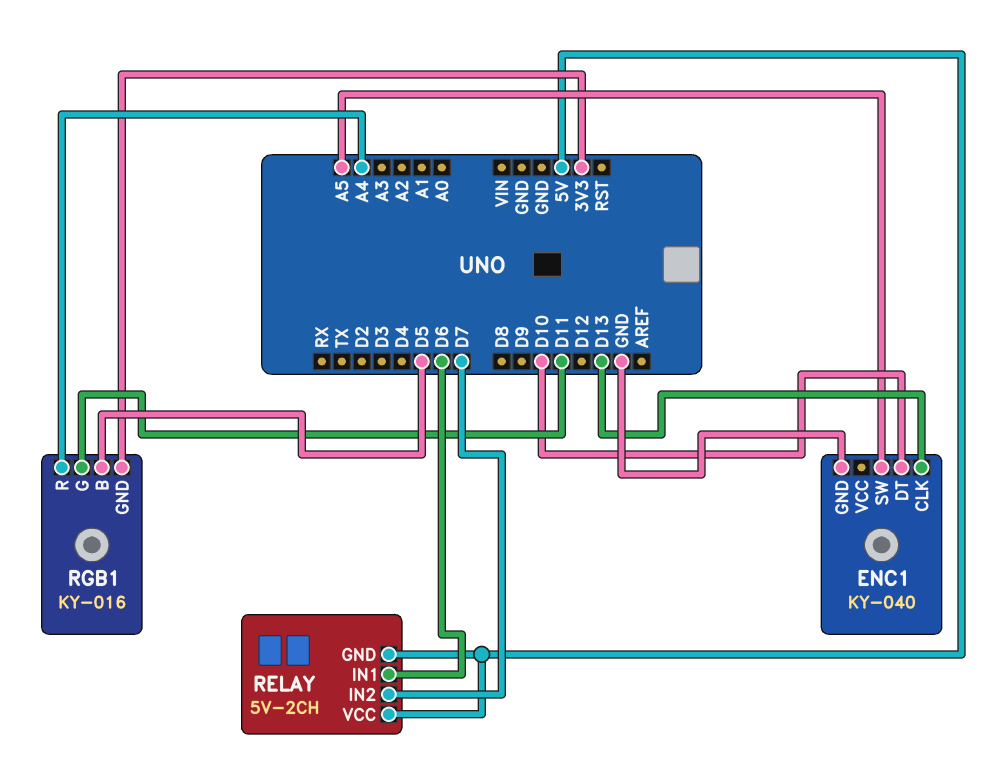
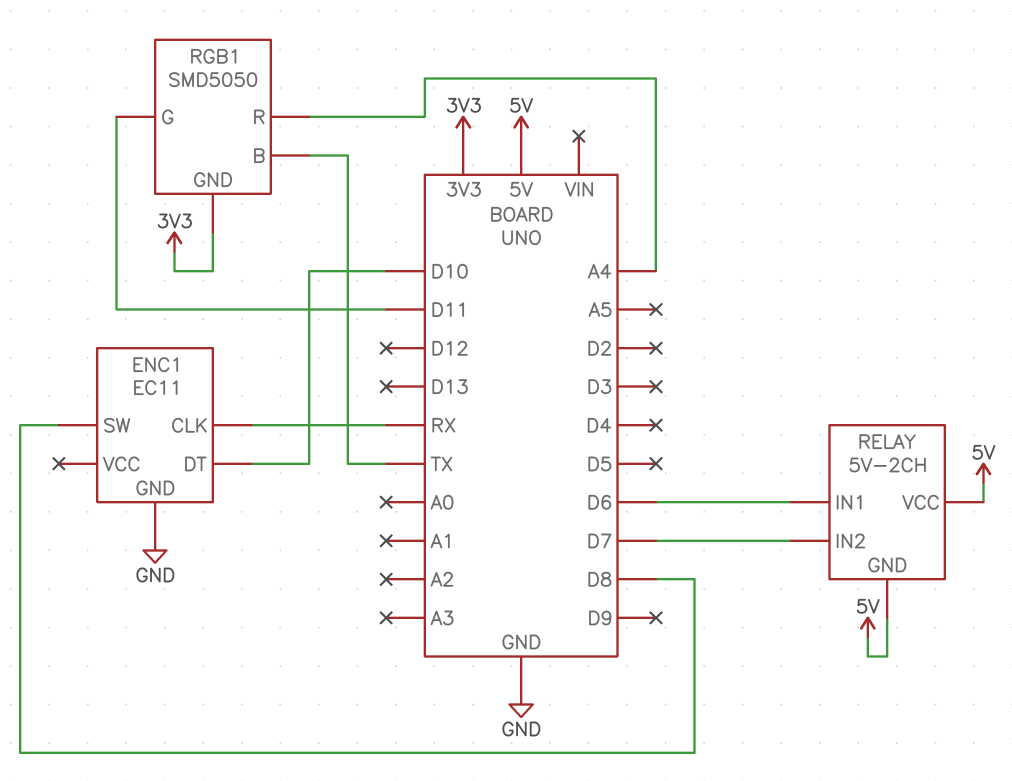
ENC1: KY-040 -> EC11
ENC1 pin CLK: D13 -> RX
ENC1 pin SW: A5 -> D8
RGB1: KY-016 -> SMD5050
RGB1 pin B: D5 -> TX

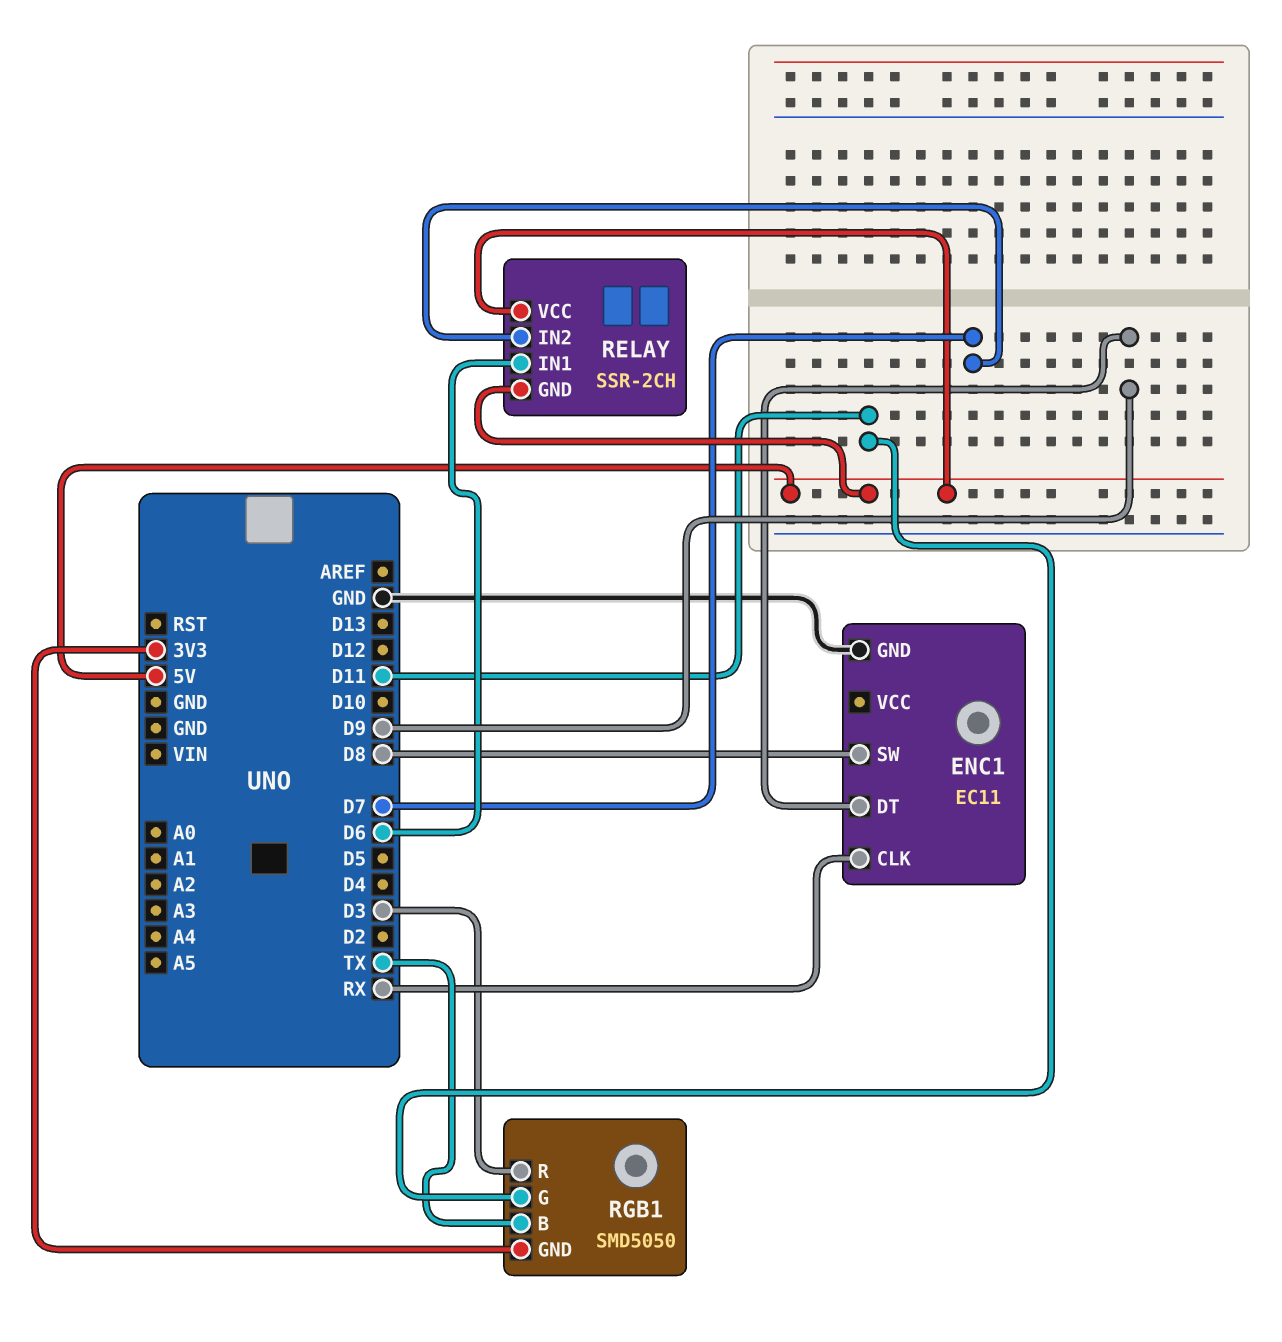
ENC1 pin DT: D10 -> D9
RELAY: 5V-2CH -> SSR-2CH
RGB1 pin R: A4 -> D3

